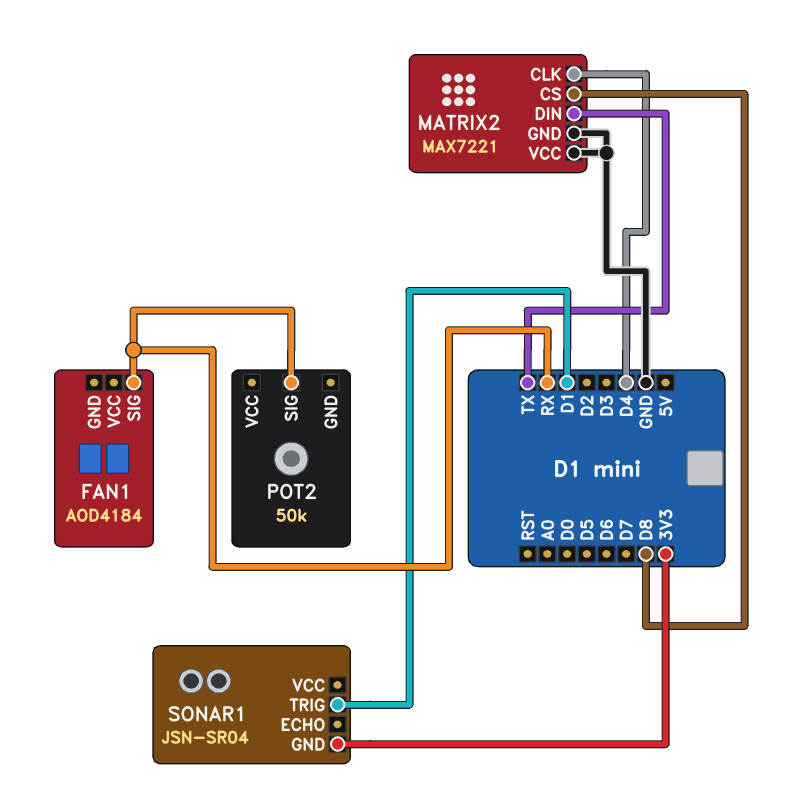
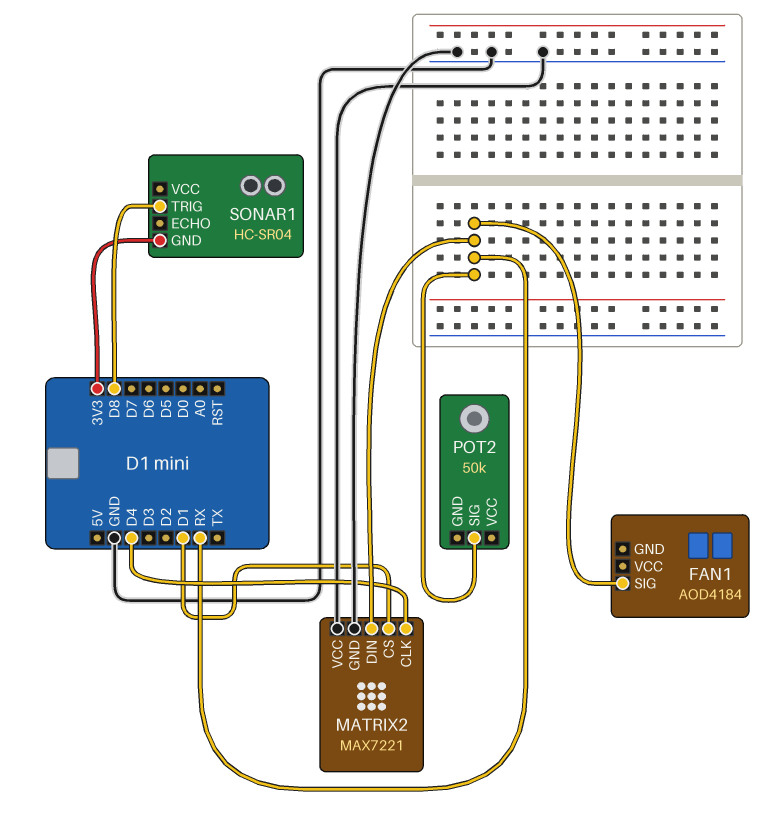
MATRIX2 pin CS: D8 -> D1
MATRIX2 pin DIN: TX -> RX
SONAR1: JSN-SR04 -> HC-SR04
SONAR1 pin TRIG: D1 -> D8

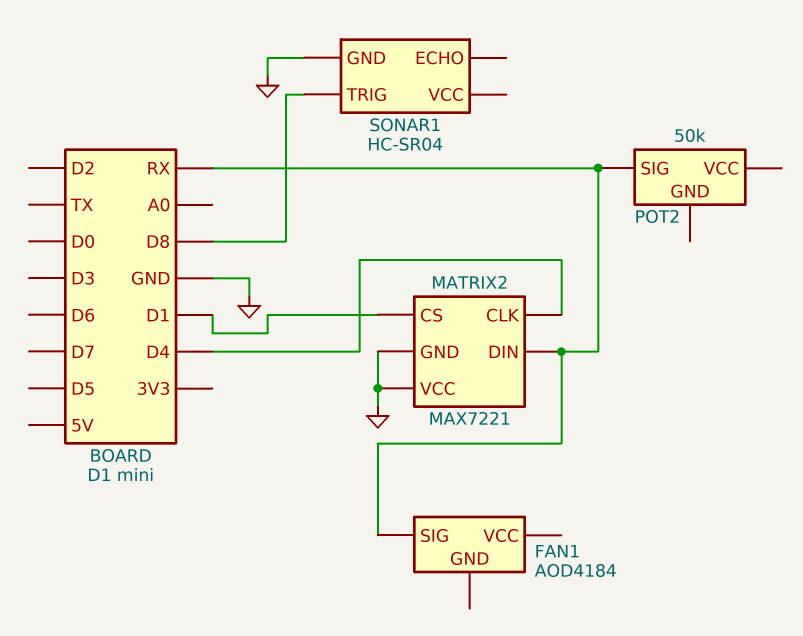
SONAR1 pin GND: 3V3 -> GND

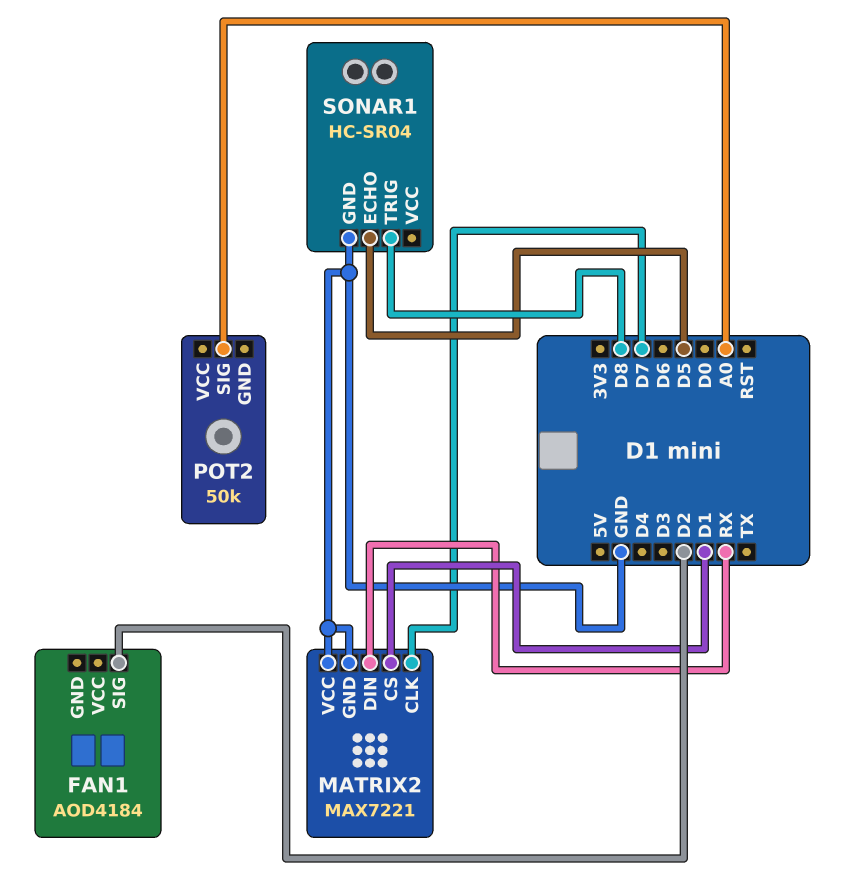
FAN1 pin SIG: RX -> D2
MATRIX2 pin CLK: D4 -> D7
POT2 pin SIG: RX -> A0
SONAR1 pin ECHO: none -> D5

